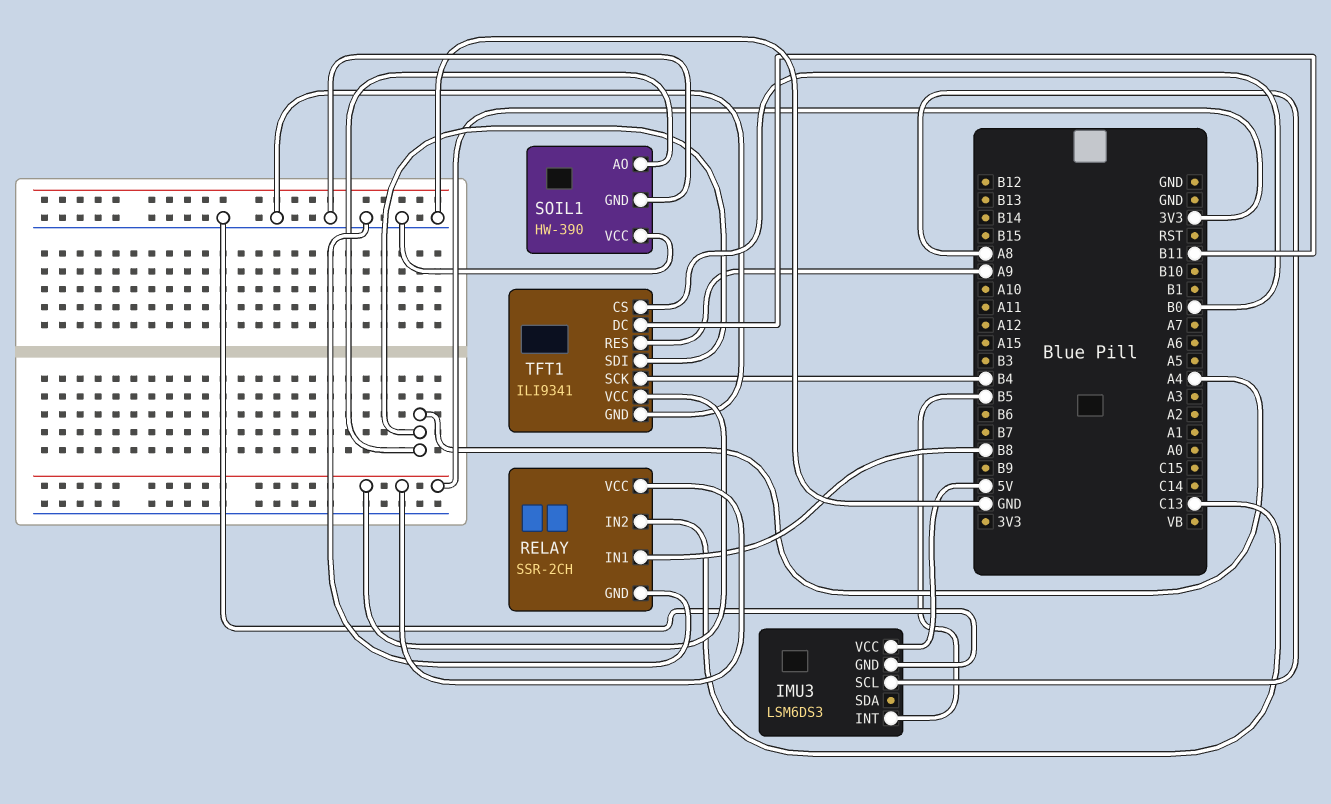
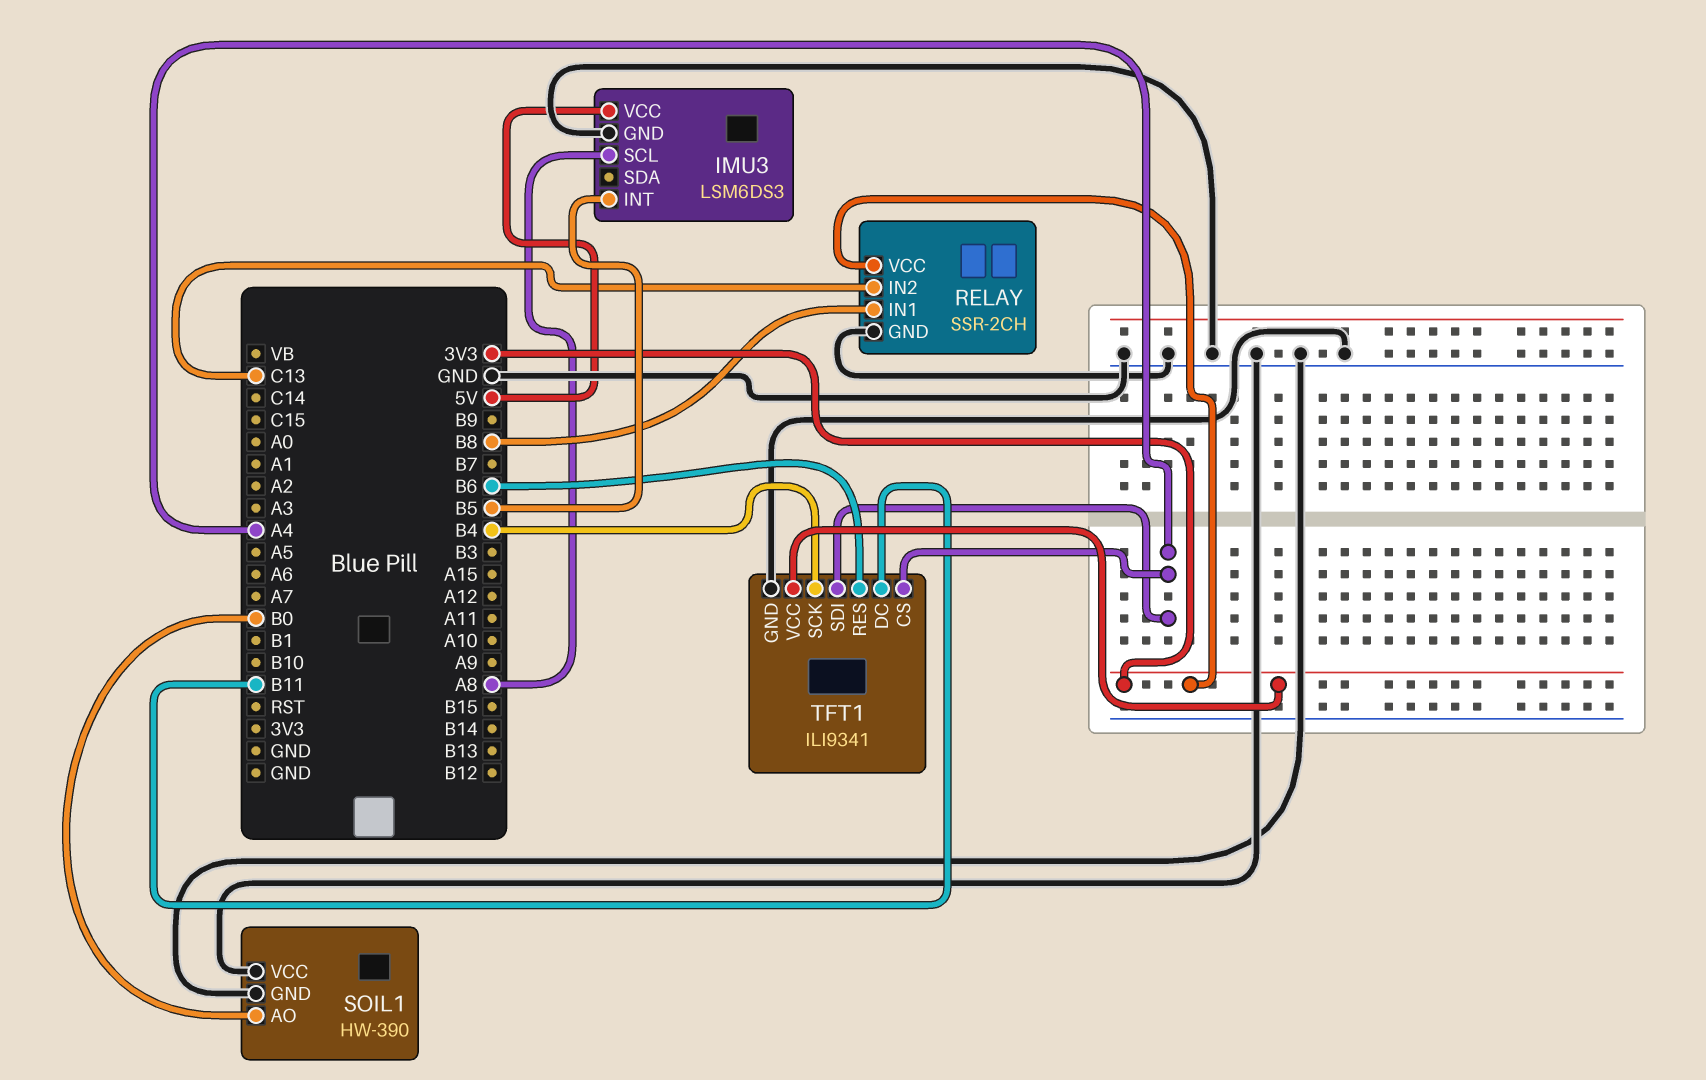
SOIL1 pin AO: A4 -> B0
TFT1 pin CS: B0 -> A4
TFT1 pin RES: A9 -> B6

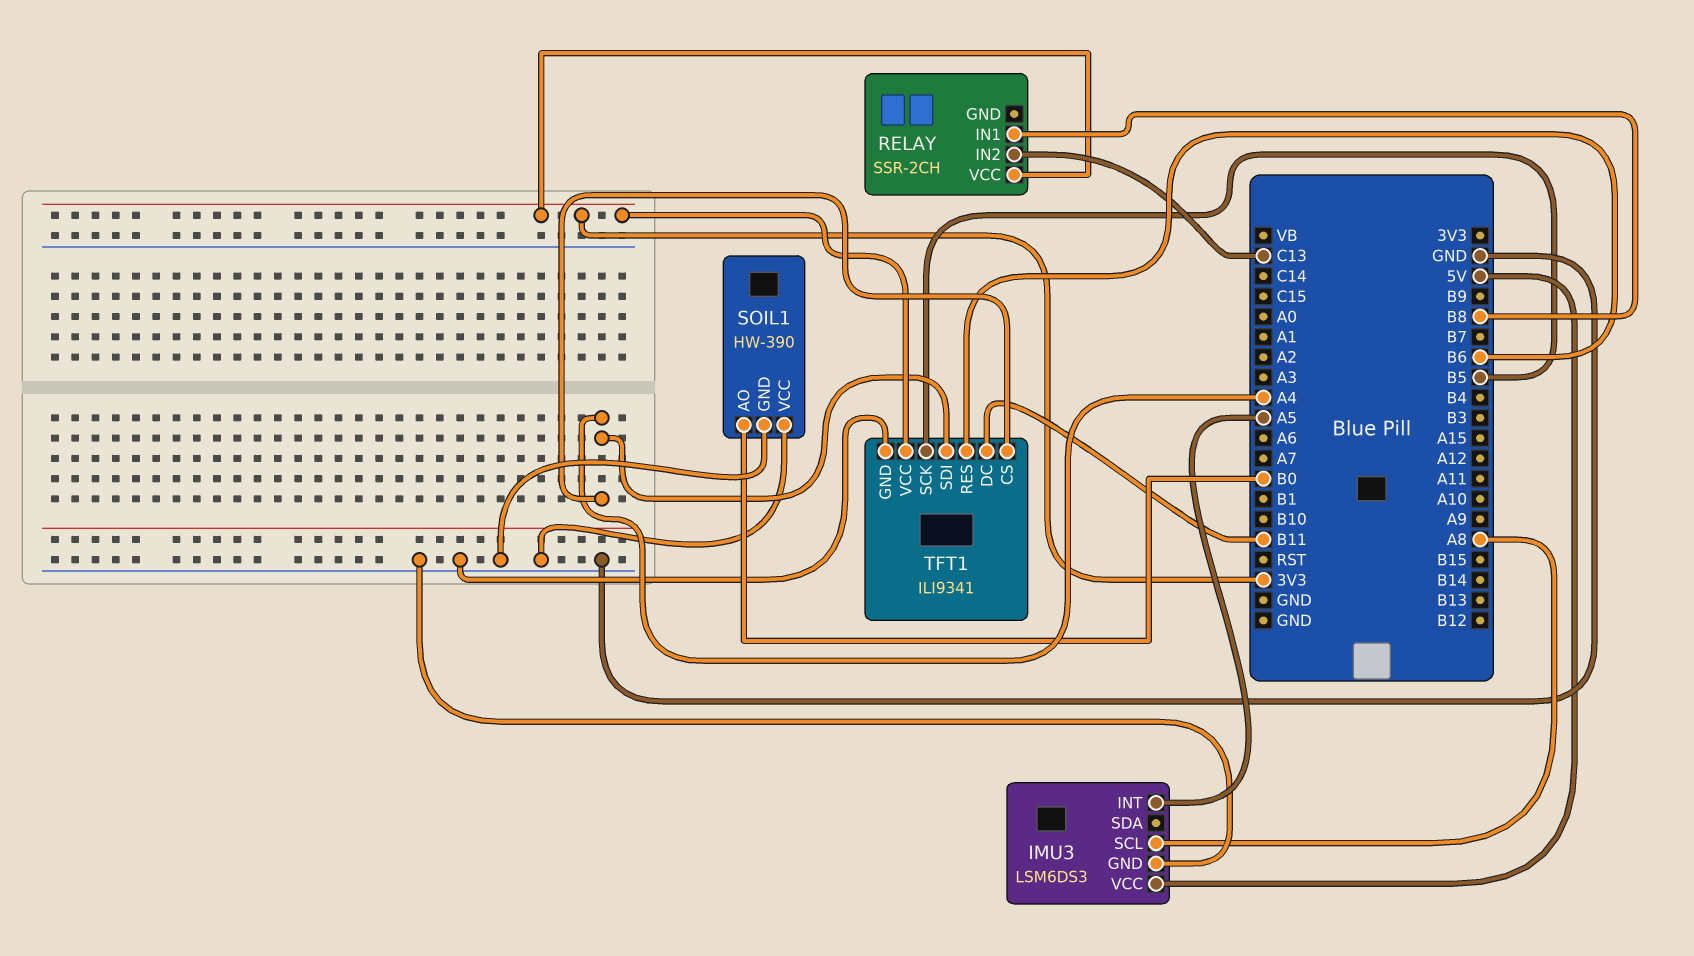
IMU3 pin INT: B5 -> A5
RELAY pin GND: GND -> none
TFT1 pin SCK: B4 -> B5

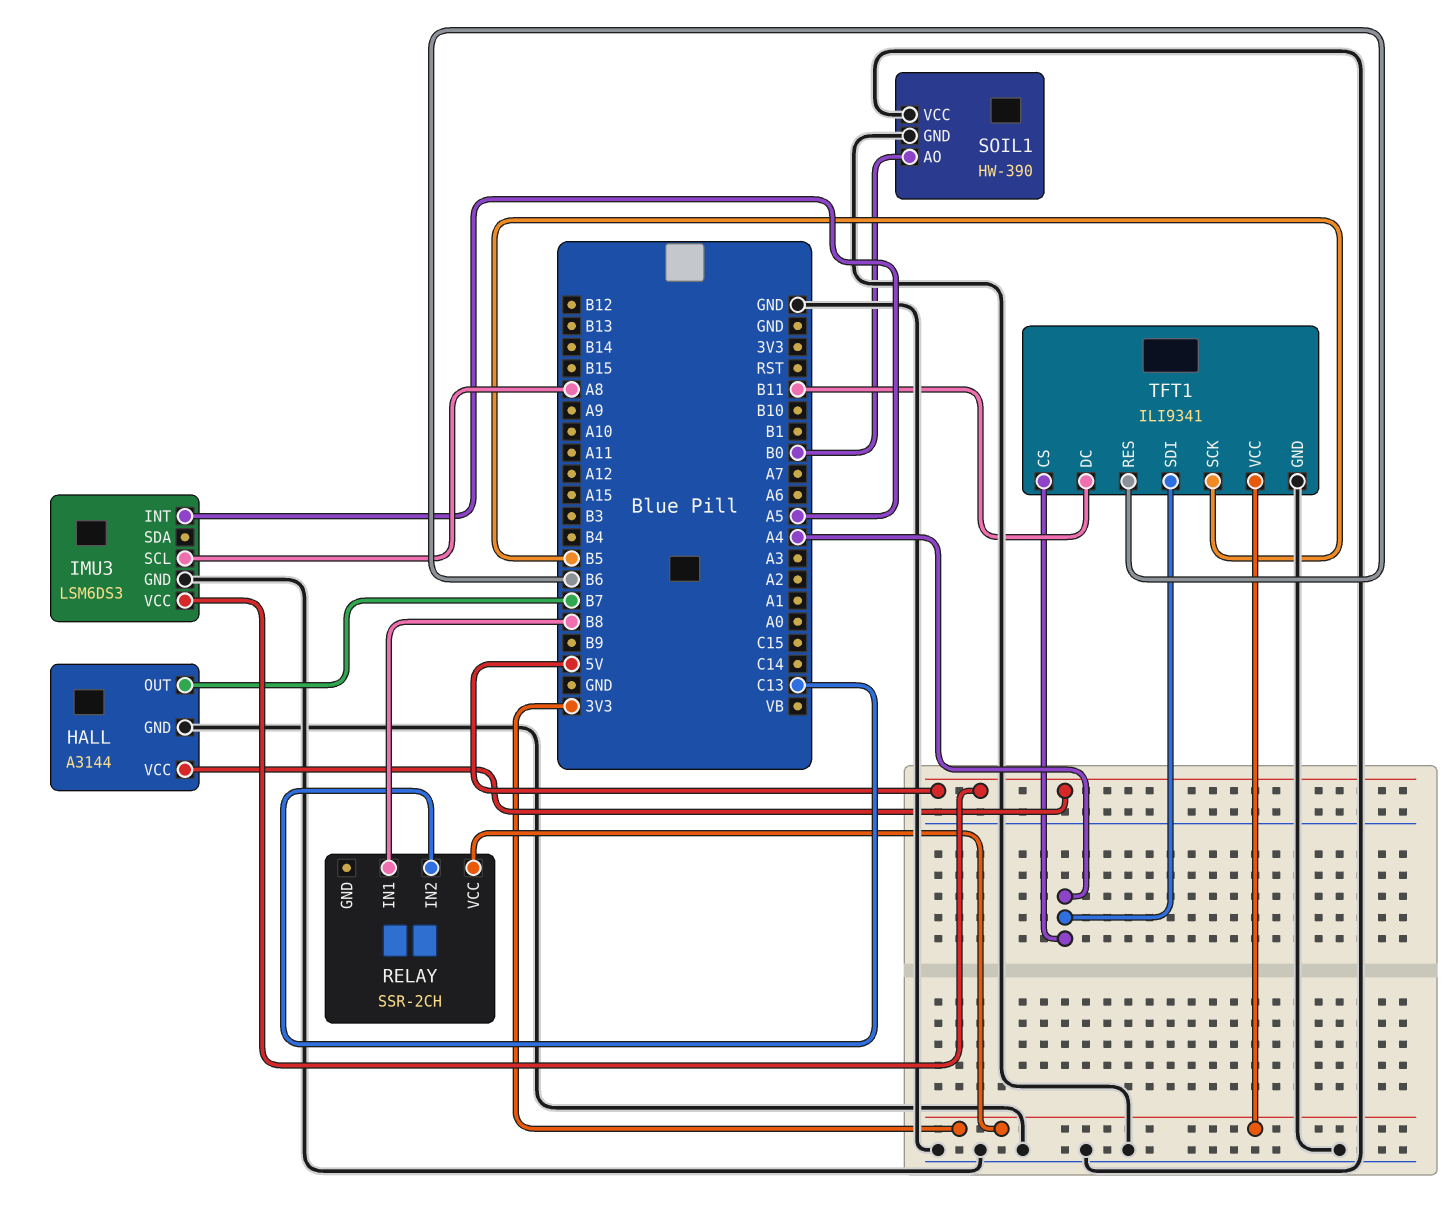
HALL: none -> A3144
HALL pin GND: none -> GND
HALL pin OUT: none -> B7
HALL pin VCC: none -> 5V

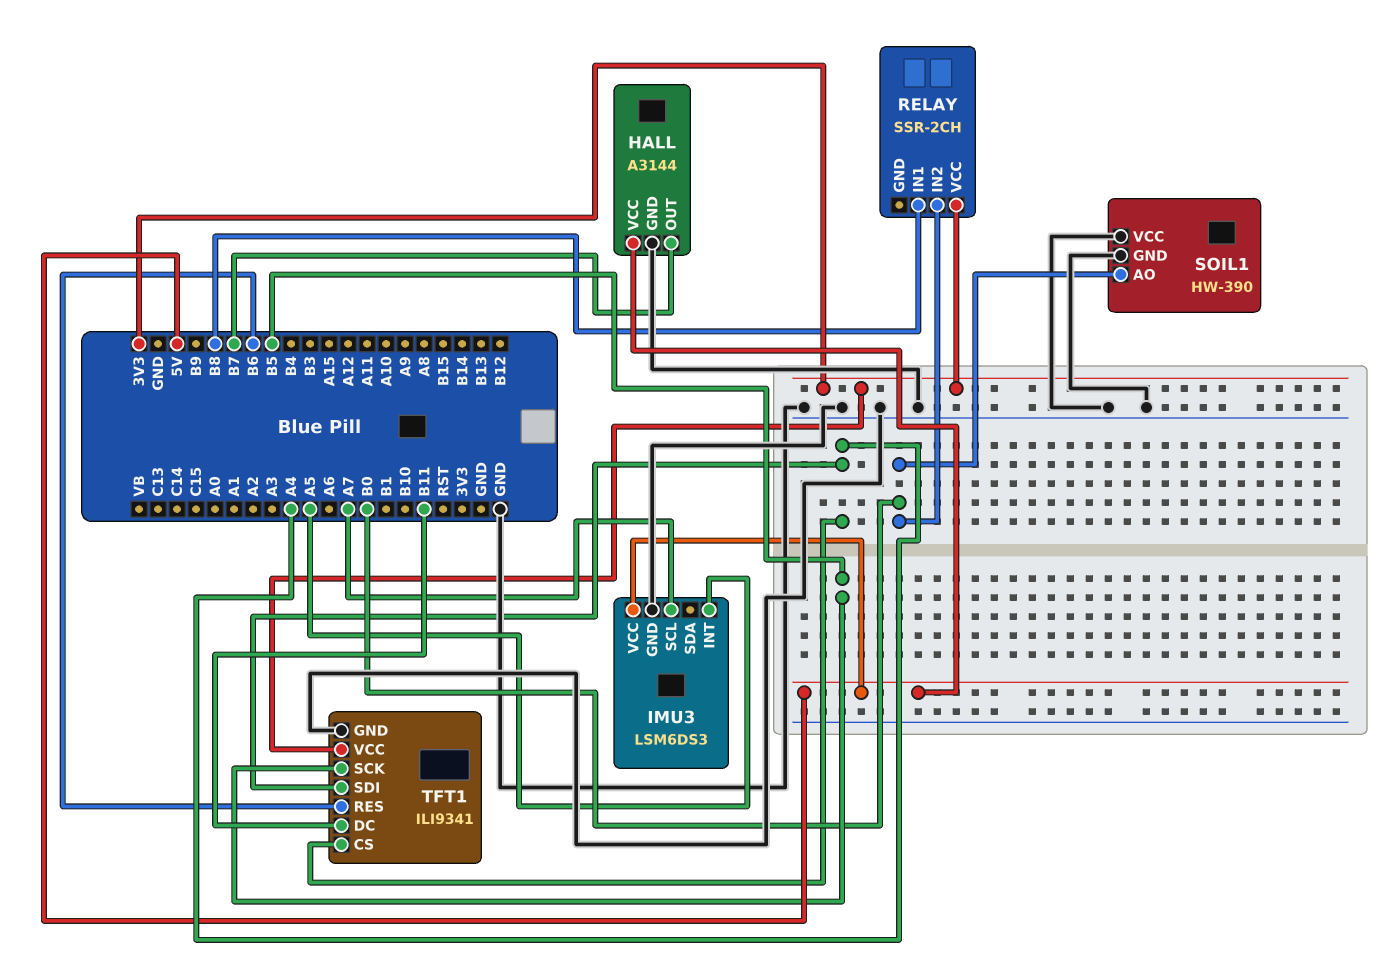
IMU3 pin SCL: A8 -> A7
RELAY pin IN2: C13 -> B0

